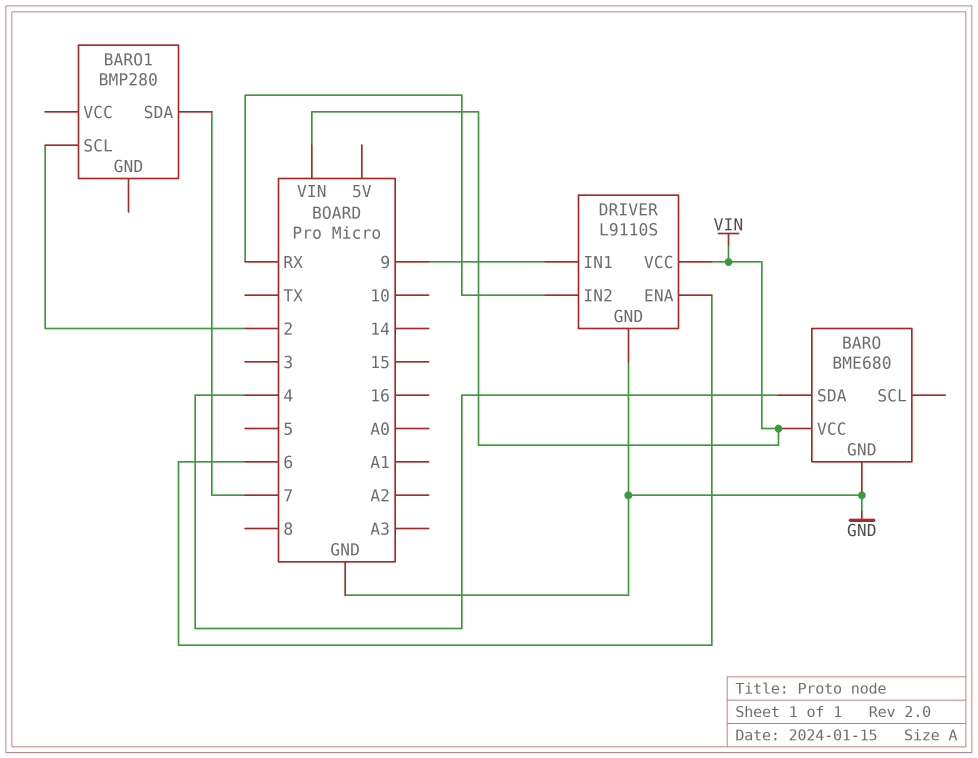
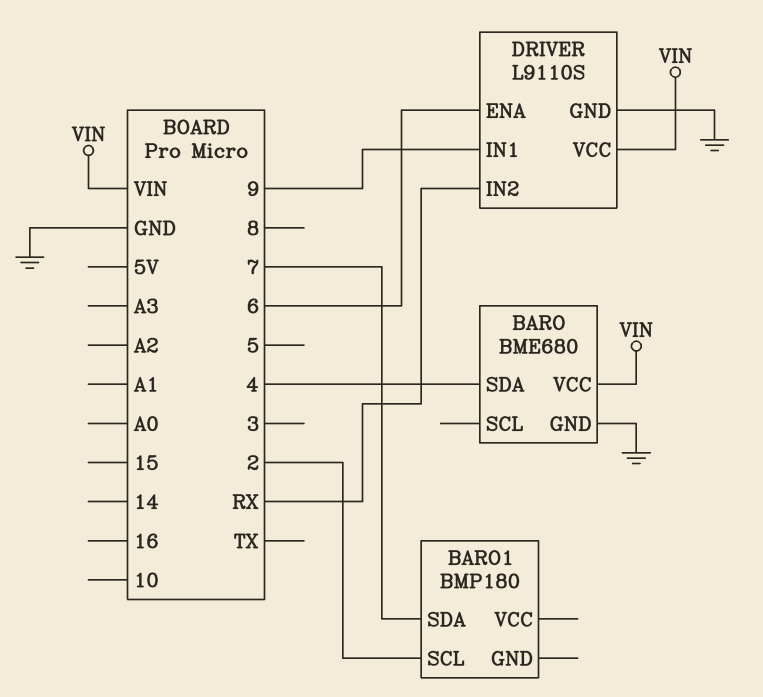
BARO1: BMP280 -> BMP180

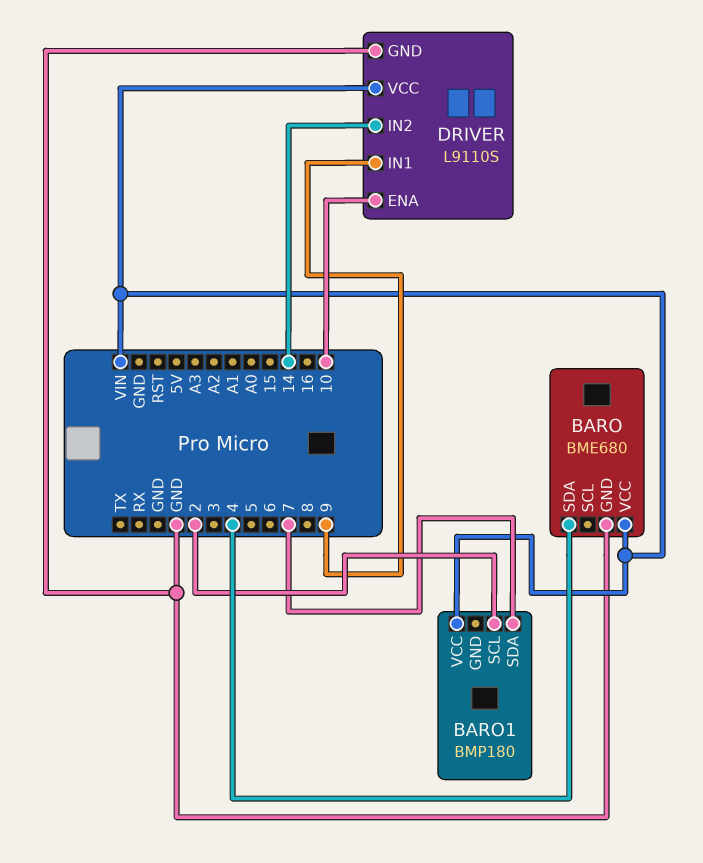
BARO1 pin VCC: none -> VIN
DRIVER pin ENA: 6 -> 10
DRIVER pin IN2: RX -> 14

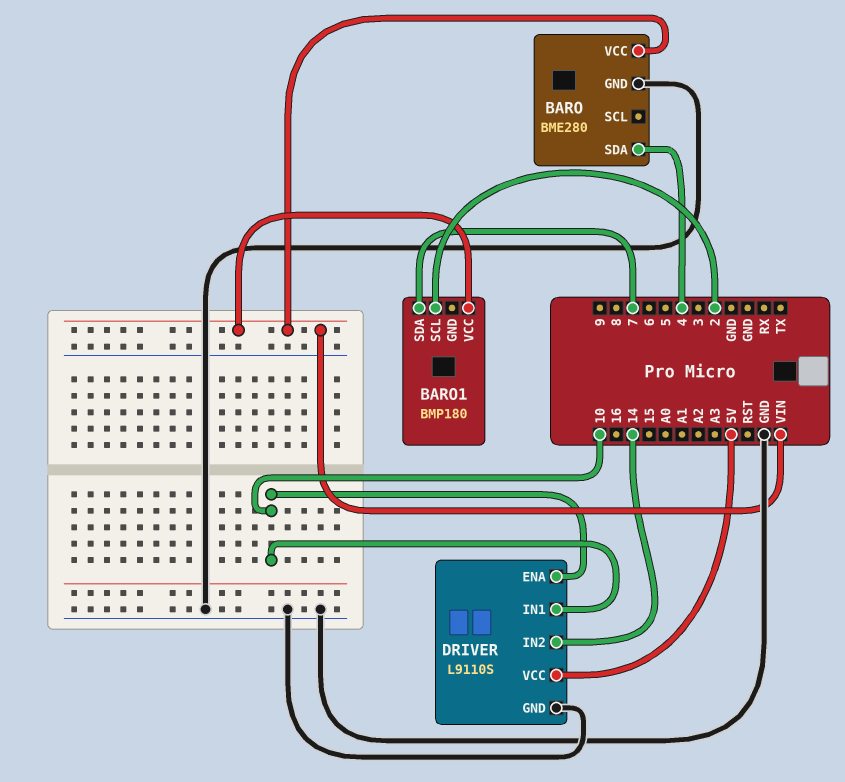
BARO: BME680 -> BME280
DRIVER pin IN1: 9 -> 10
DRIVER pin VCC: VIN -> 5V

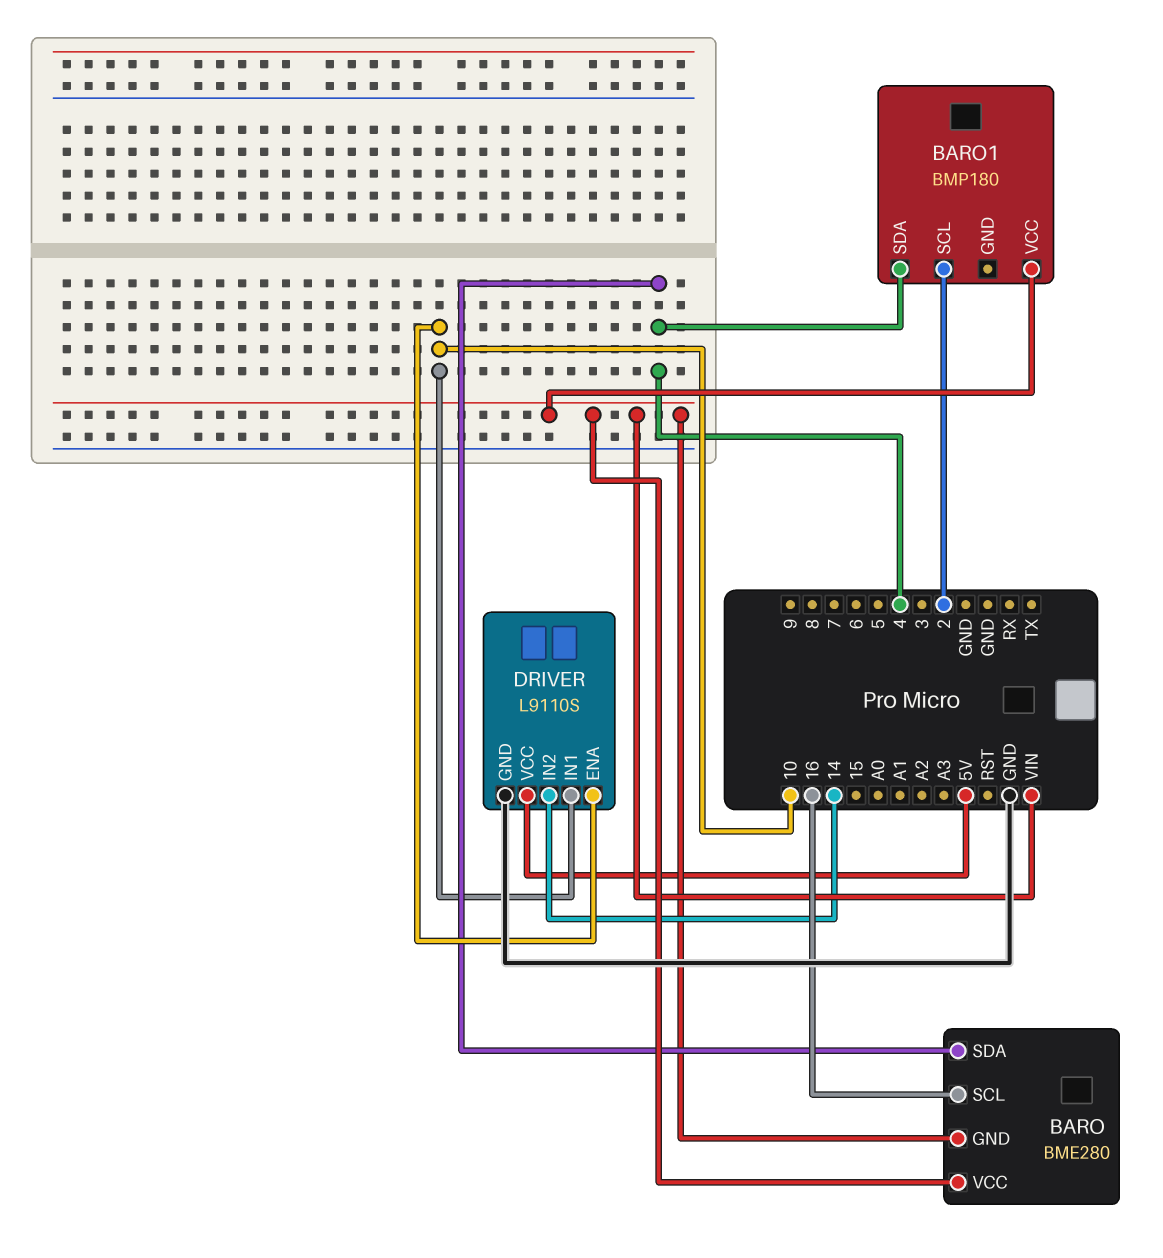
BARO pin GND: GND -> VIN
BARO pin SCL: none -> 16
BARO1 pin SDA: 7 -> 4

